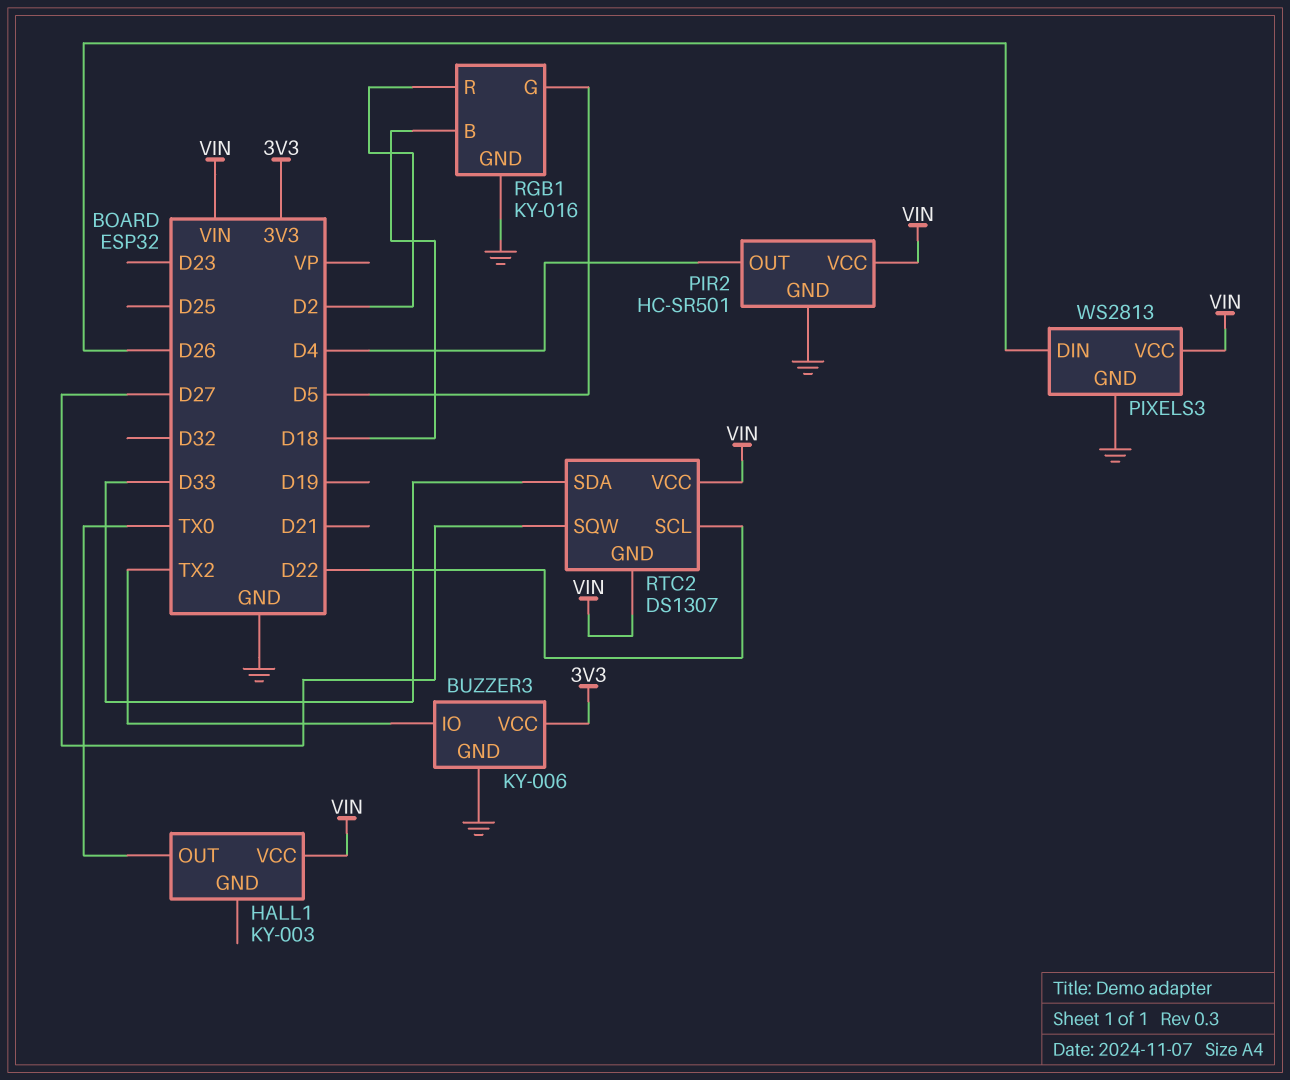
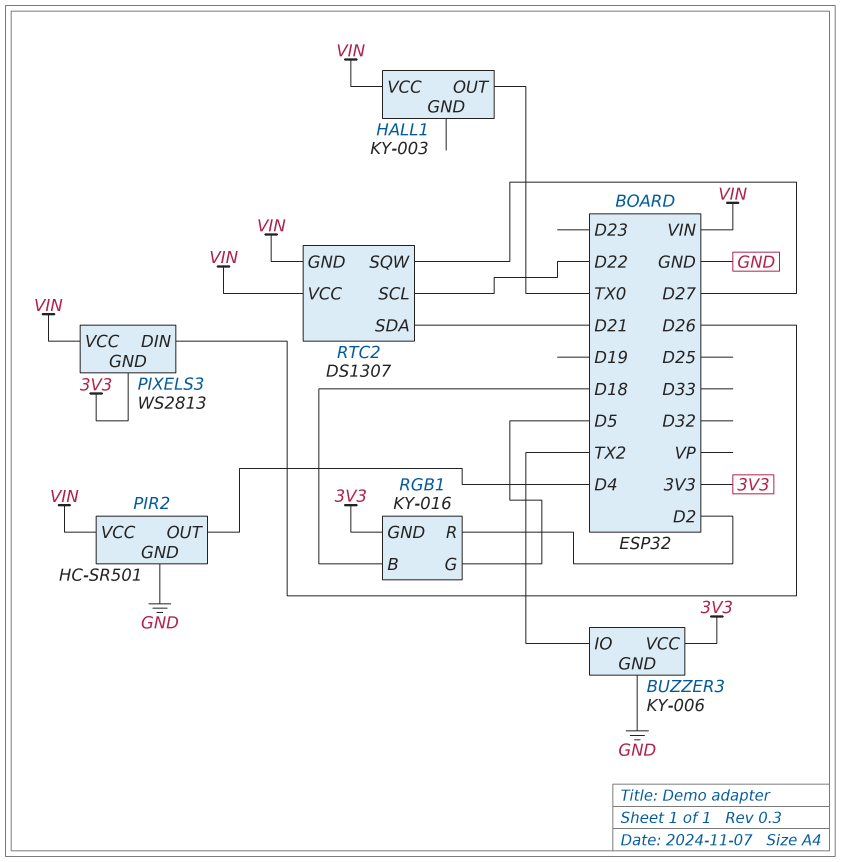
PIXELS3 pin GND: GND -> 3V3
RGB1 pin GND: GND -> 3V3
RTC2 pin SDA: D33 -> D21

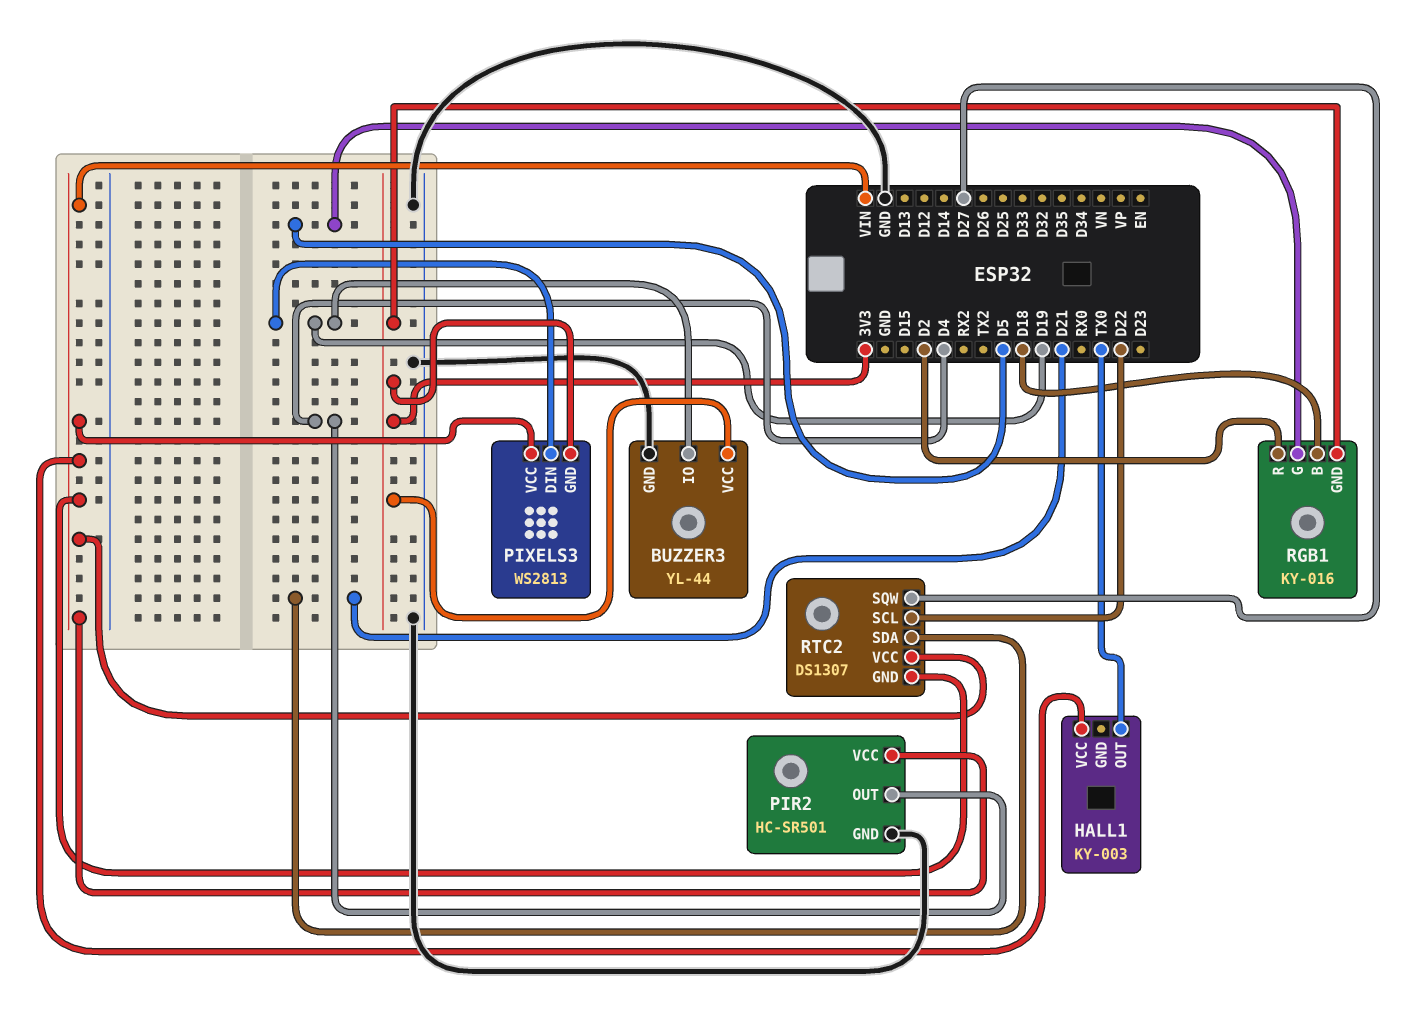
BUZZER3: KY-006 -> YL-44
BUZZER3 pin IO: TX2 -> D19
PIXELS3 pin DIN: D26 -> D19

